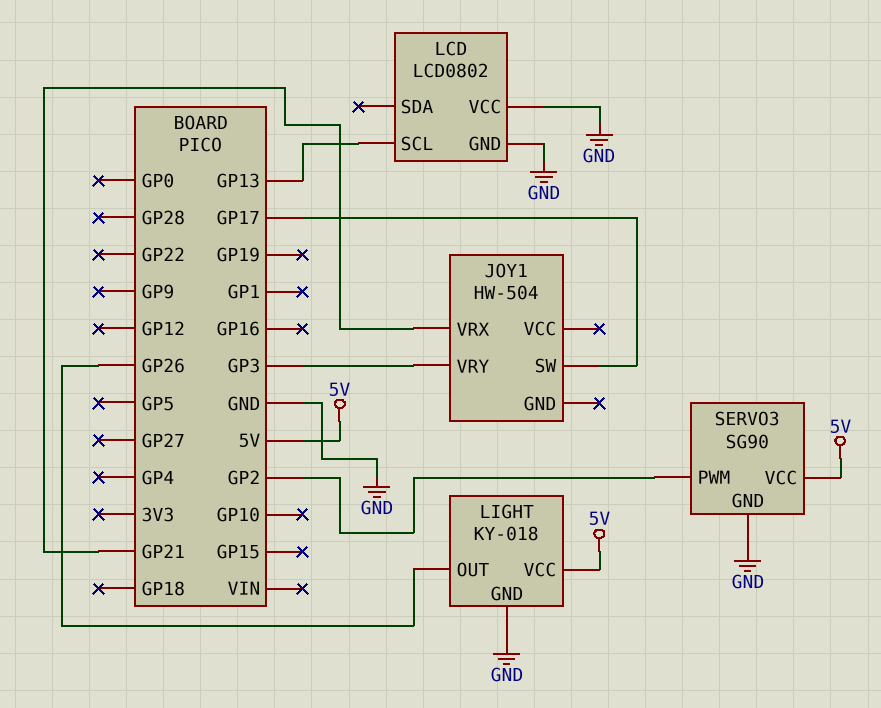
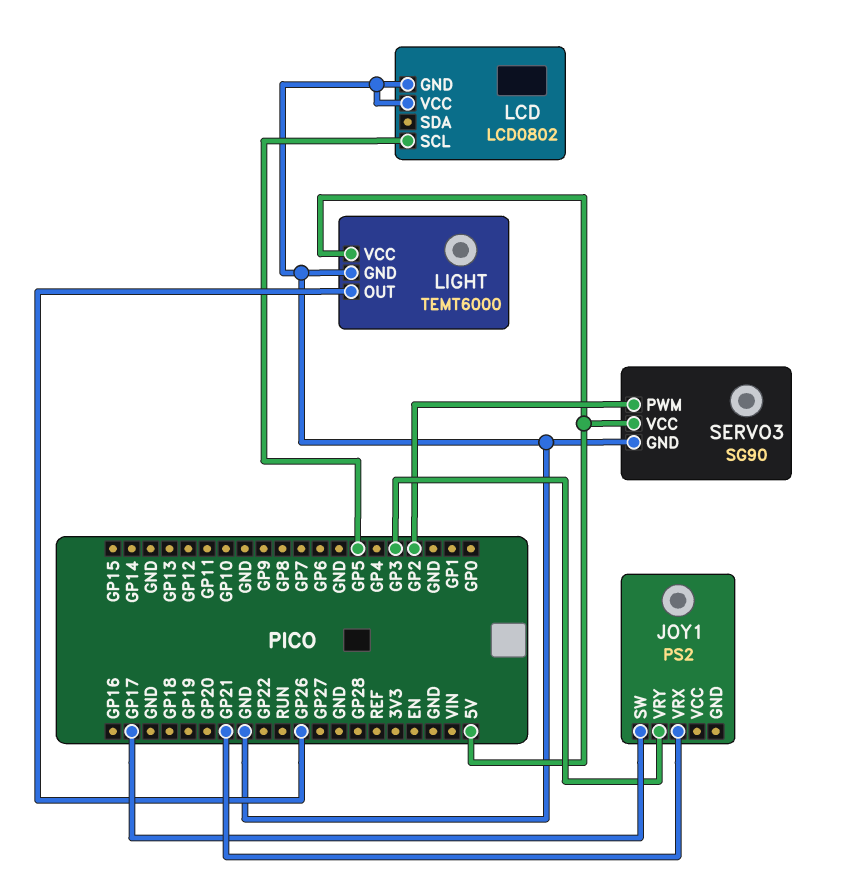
JOY1: HW-504 -> PS2
LCD pin SCL: GP13 -> GP5
LIGHT: KY-018 -> TEMT6000

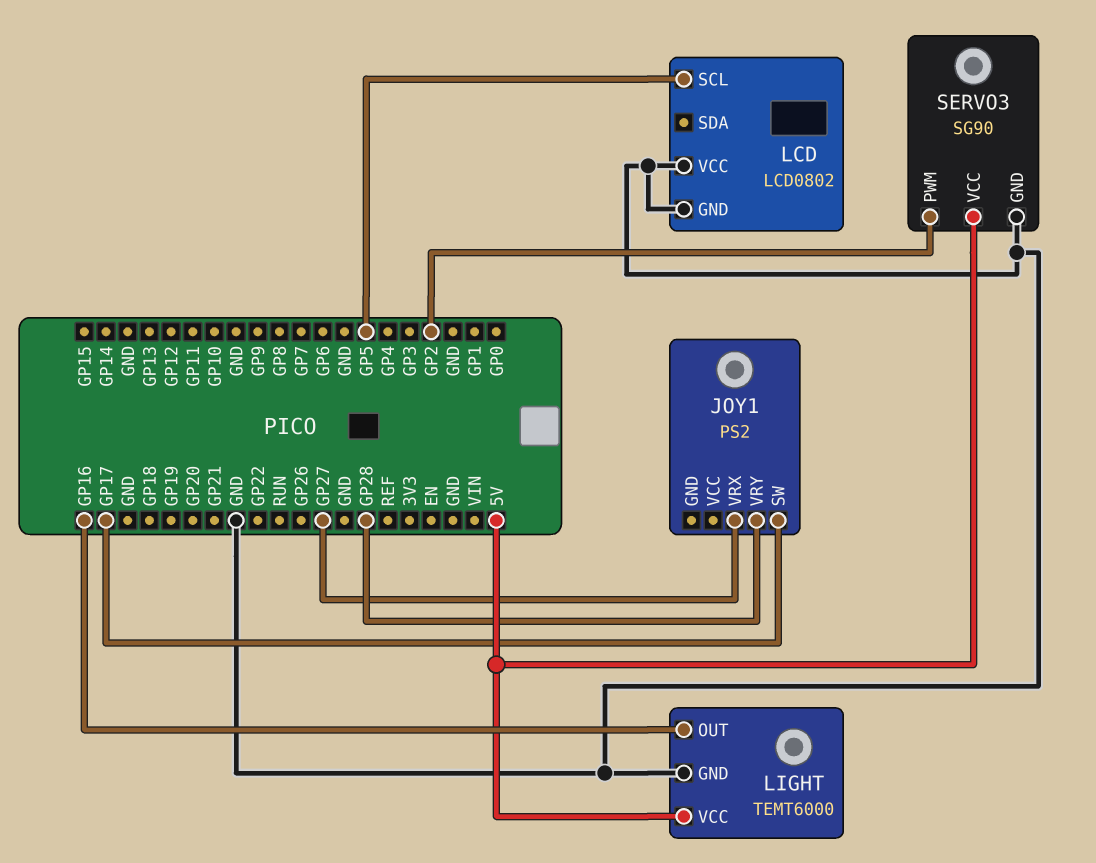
JOY1 pin VRX: GP21 -> GP27
JOY1 pin VRY: GP3 -> GP28
LIGHT pin OUT: GP26 -> GP16

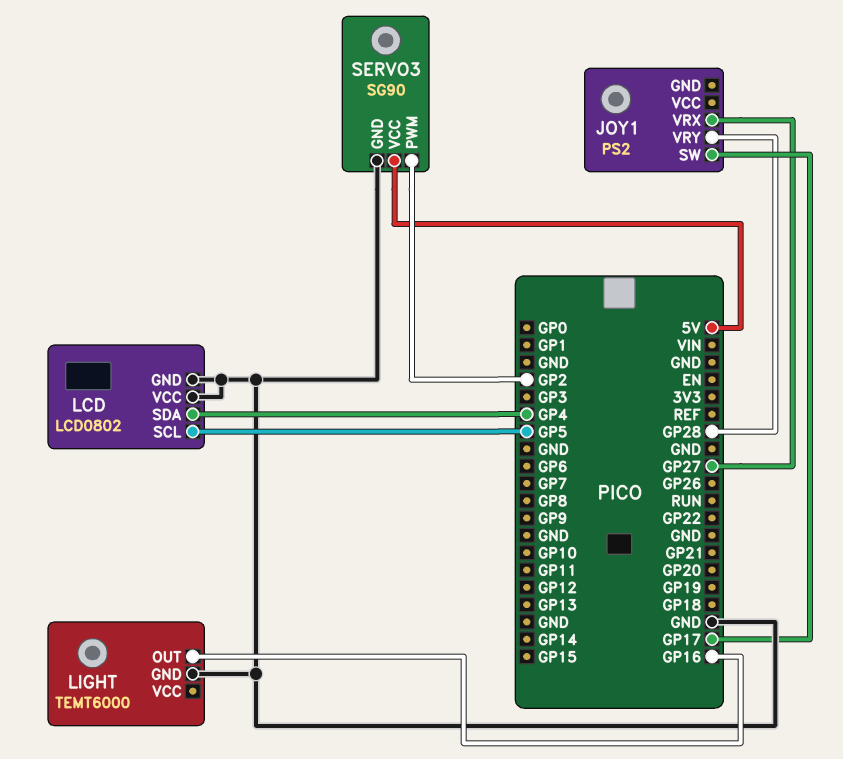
LCD pin SDA: none -> GP4
LIGHT pin VCC: 5V -> none

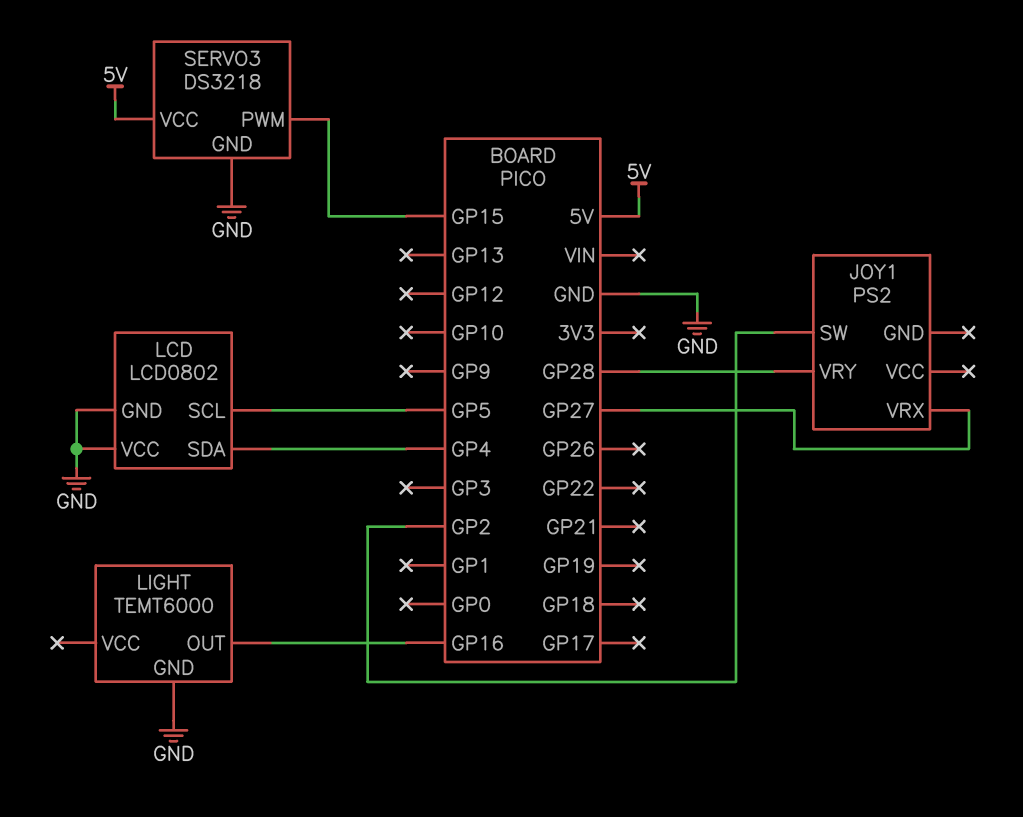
JOY1 pin SW: GP17 -> GP2
SERVO3: SG90 -> DS3218
SERVO3 pin PWM: GP2 -> GP15

